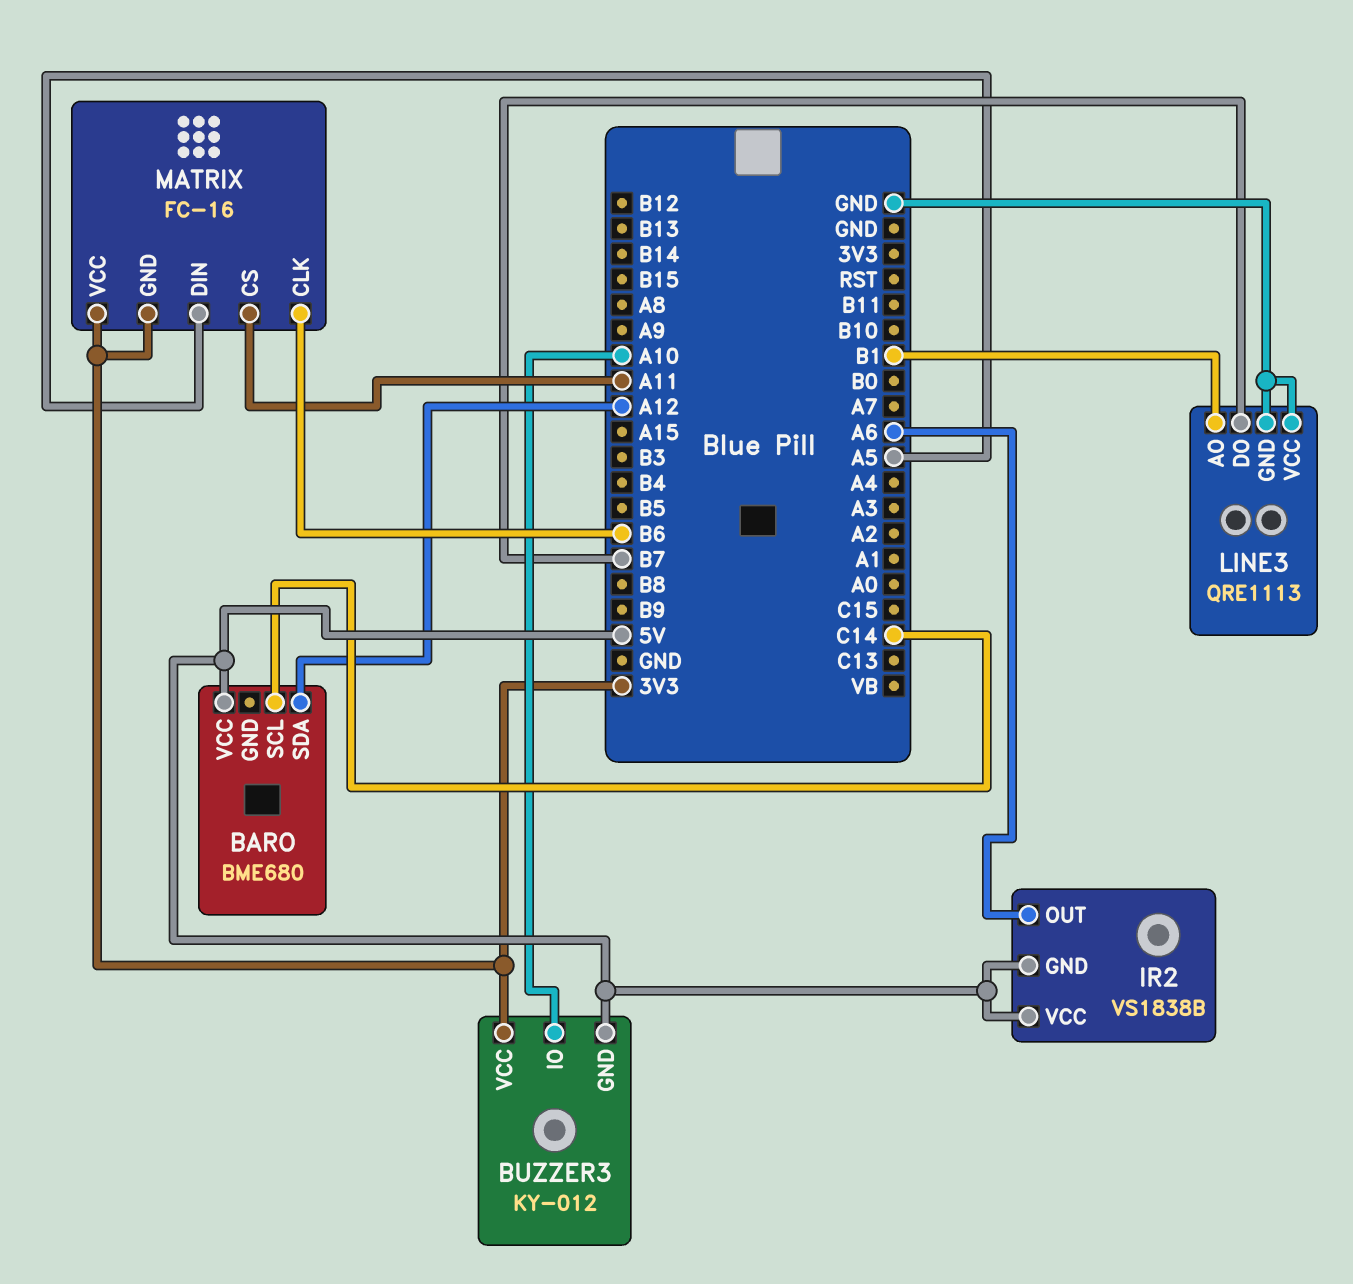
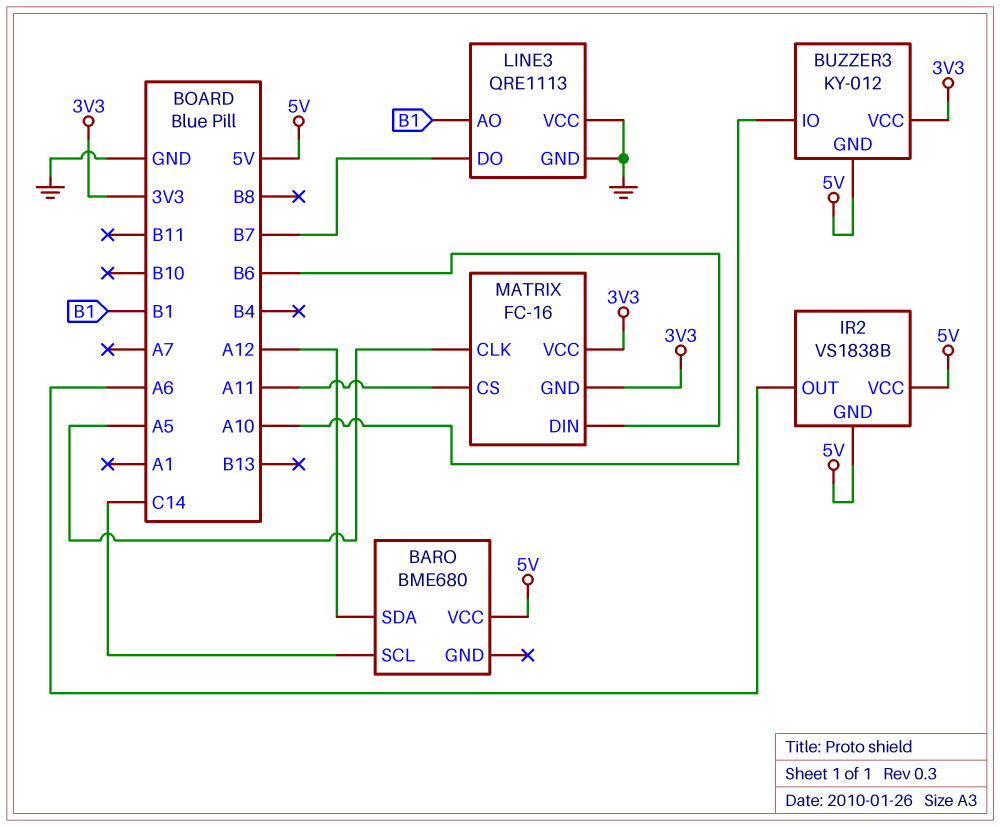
MATRIX pin CLK: B6 -> A5
MATRIX pin DIN: A5 -> B6

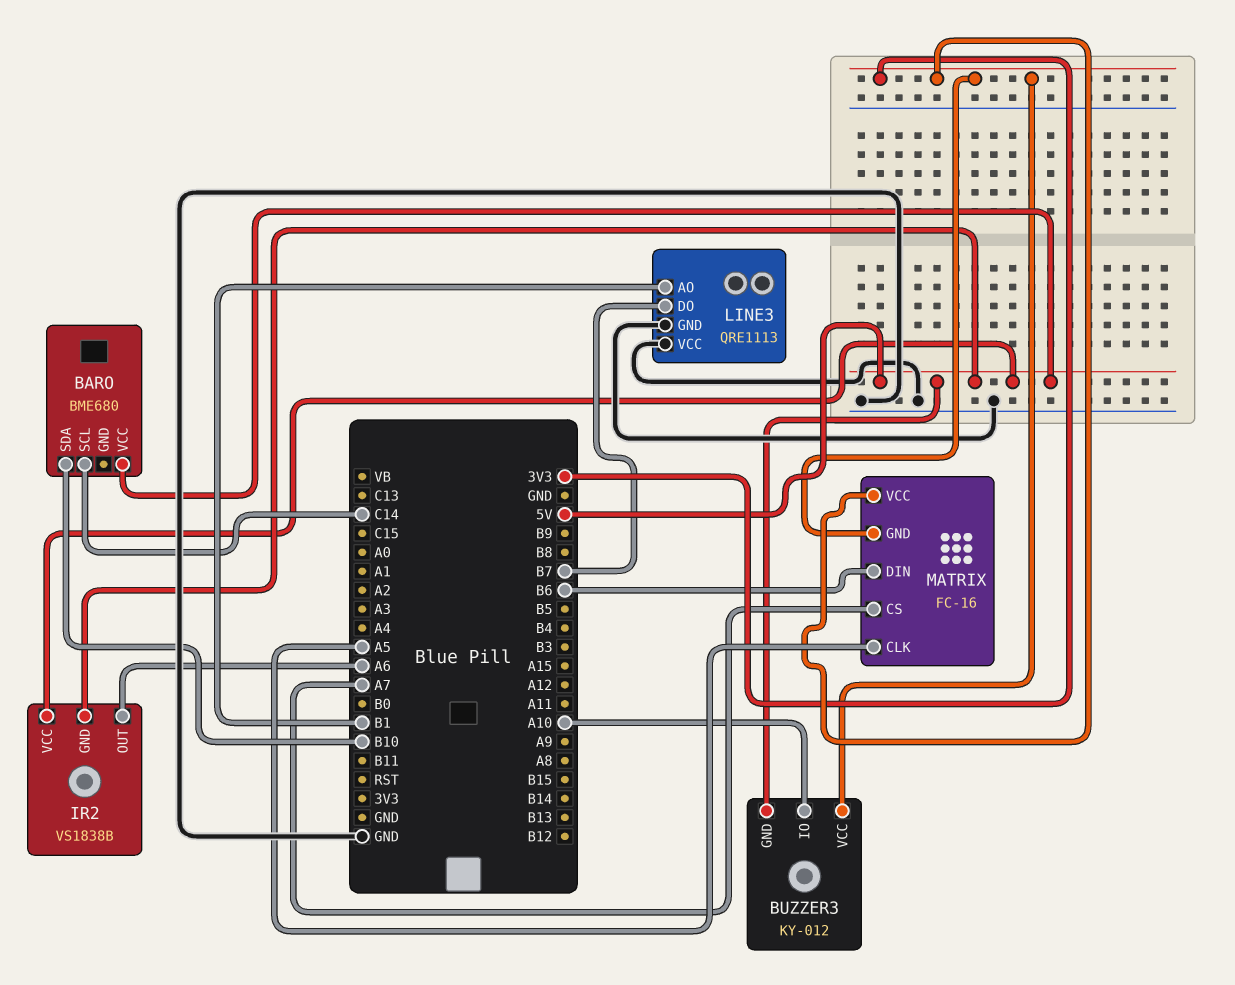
BARO pin SDA: A12 -> B10
MATRIX pin CS: A11 -> A7

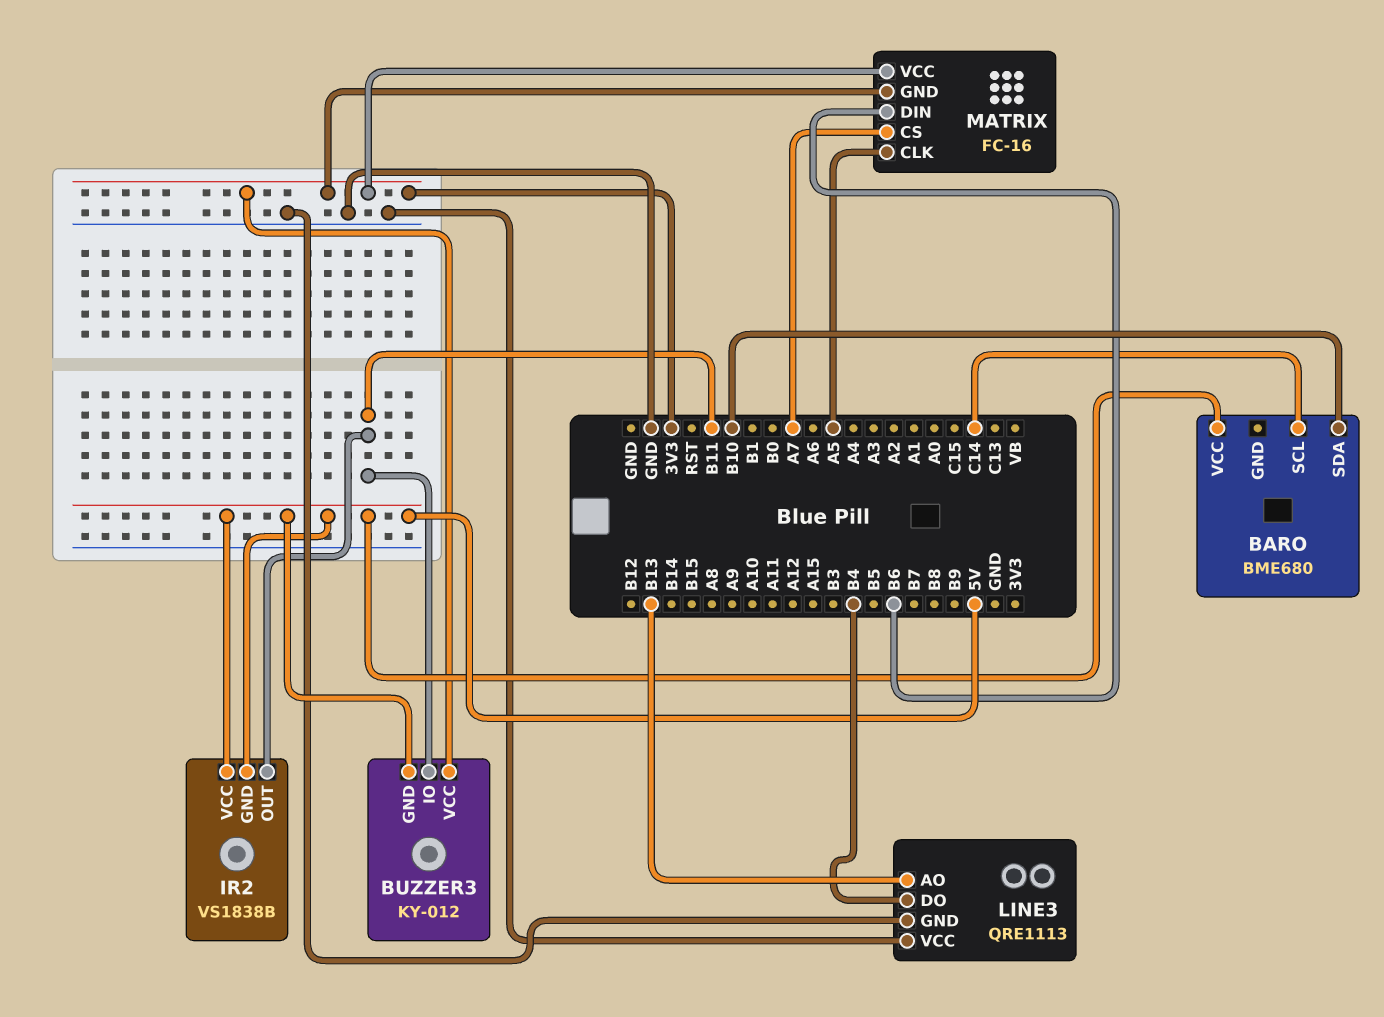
BUZZER3 pin IO: A10 -> B11
IR2 pin OUT: A6 -> B11
LINE3 pin AO: B1 -> B13
LINE3 pin DO: B7 -> B4

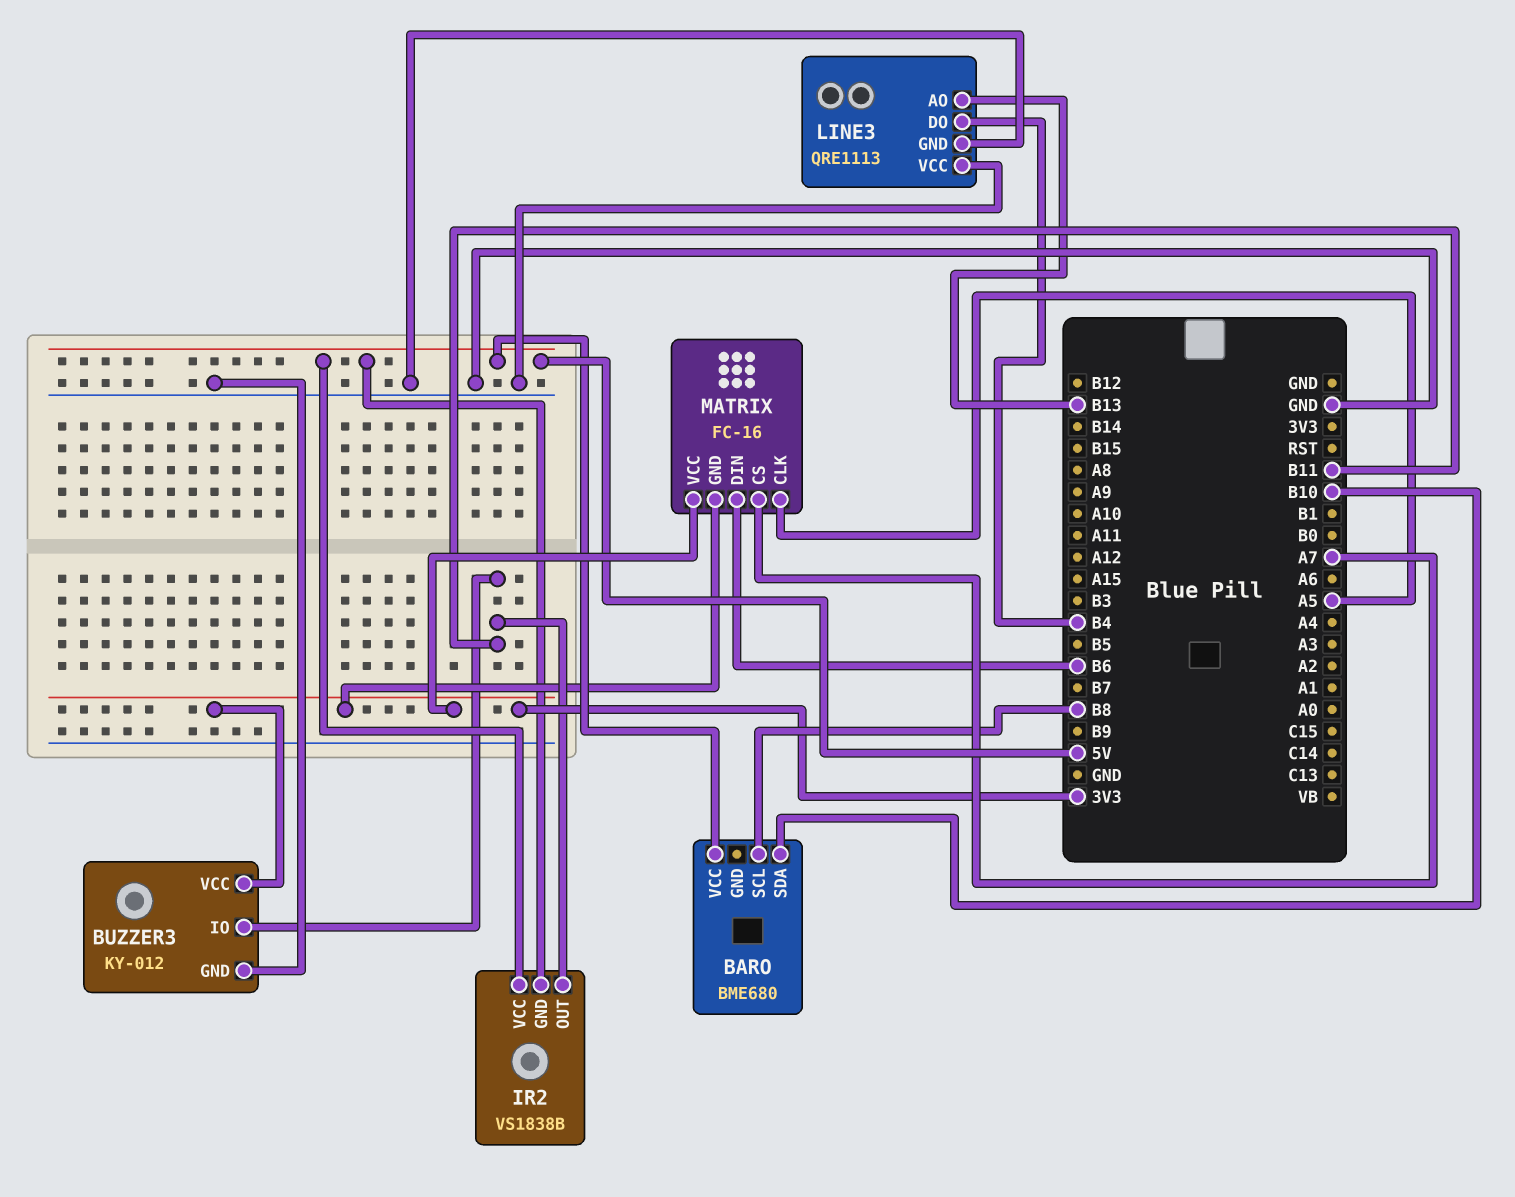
BARO pin SCL: C14 -> B8
BUZZER3 pin GND: 5V -> GND

